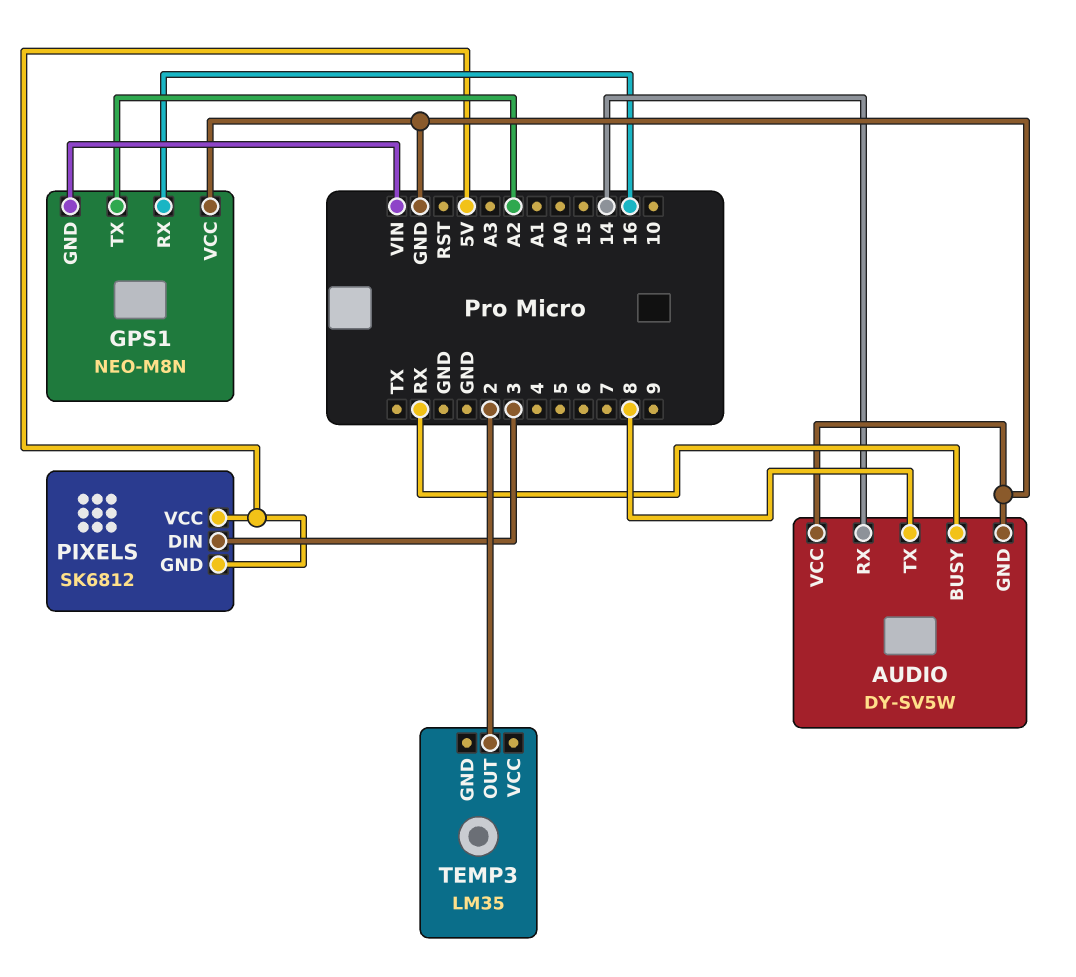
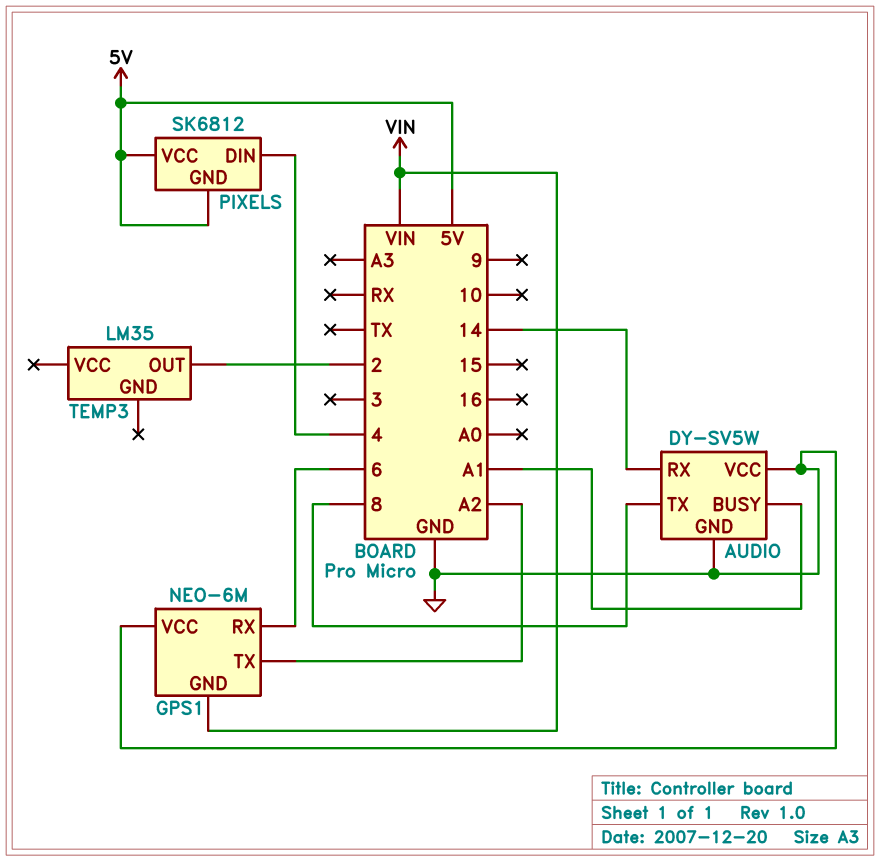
AUDIO pin BUSY: RX -> A1
GPS1: NEO-M8N -> NEO-6M
GPS1 pin RX: 16 -> 6
PIXELS pin DIN: 3 -> 4

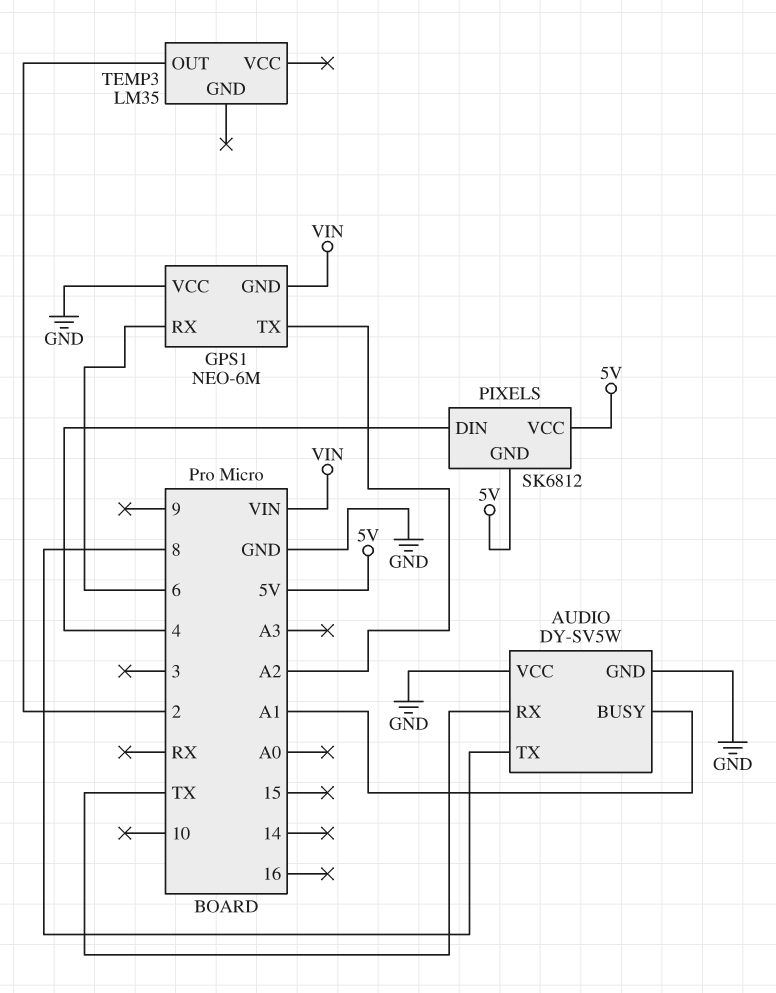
AUDIO pin RX: 14 -> TX

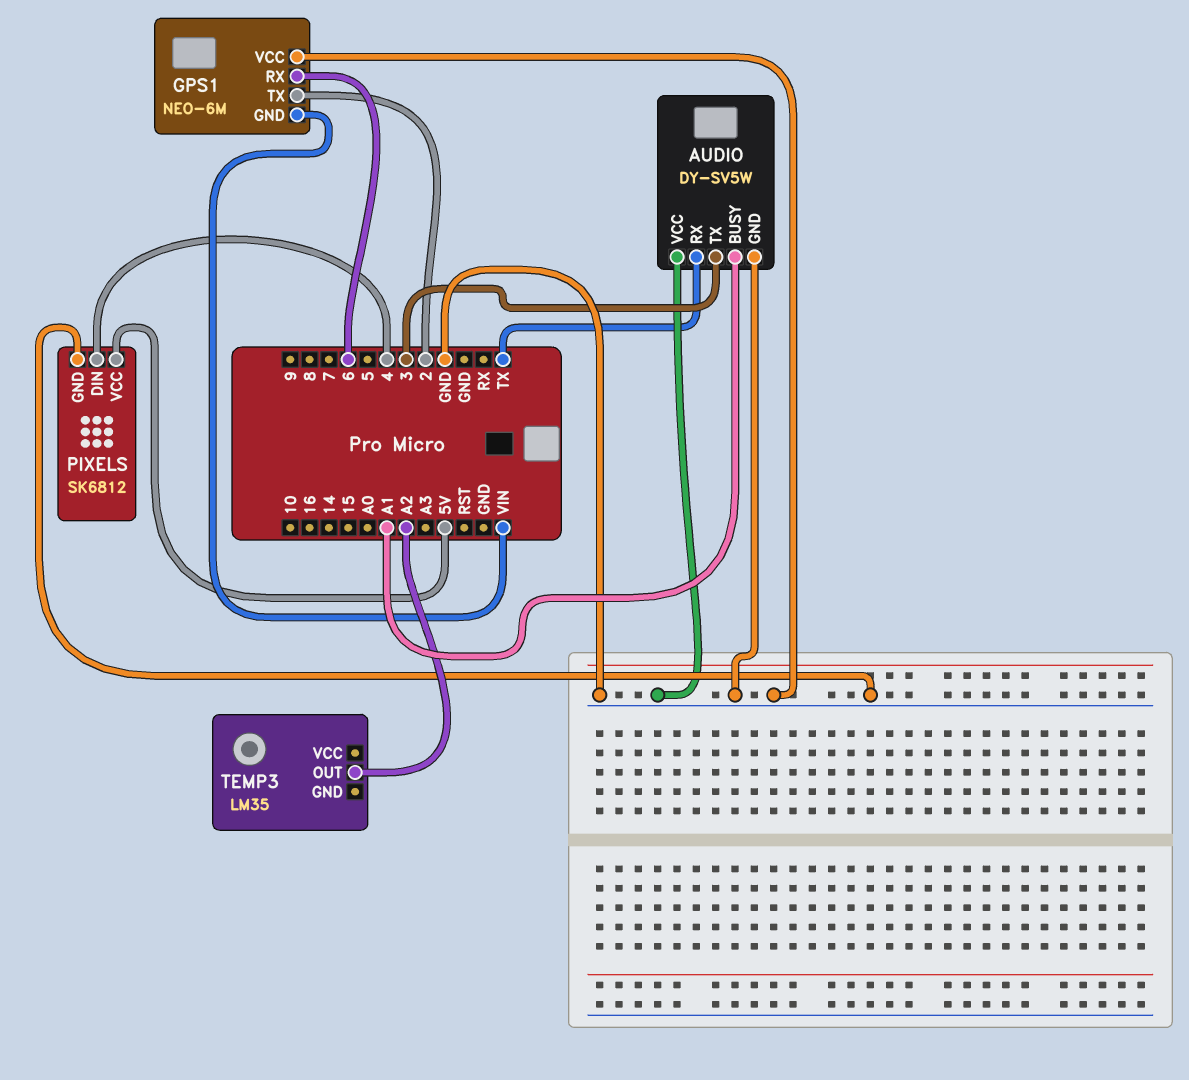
AUDIO pin TX: 8 -> 3
GPS1 pin TX: A2 -> 2
PIXELS pin GND: 5V -> GND
TEMP3 pin OUT: 2 -> A2

